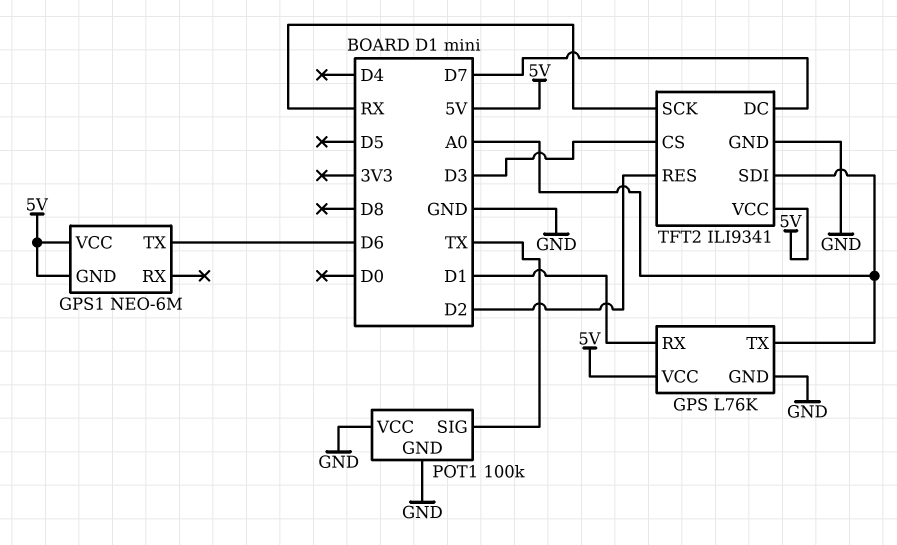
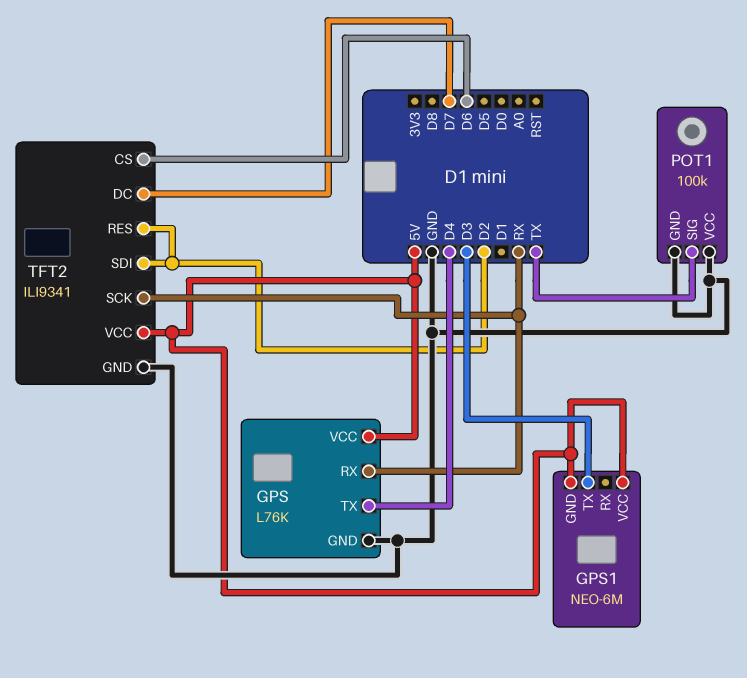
GPS pin RX: D1 -> RX
GPS pin TX: A0 -> D4
GPS1 pin TX: D6 -> D3
TFT2 pin CS: D3 -> D6
TFT2 pin SDI: A0 -> D2

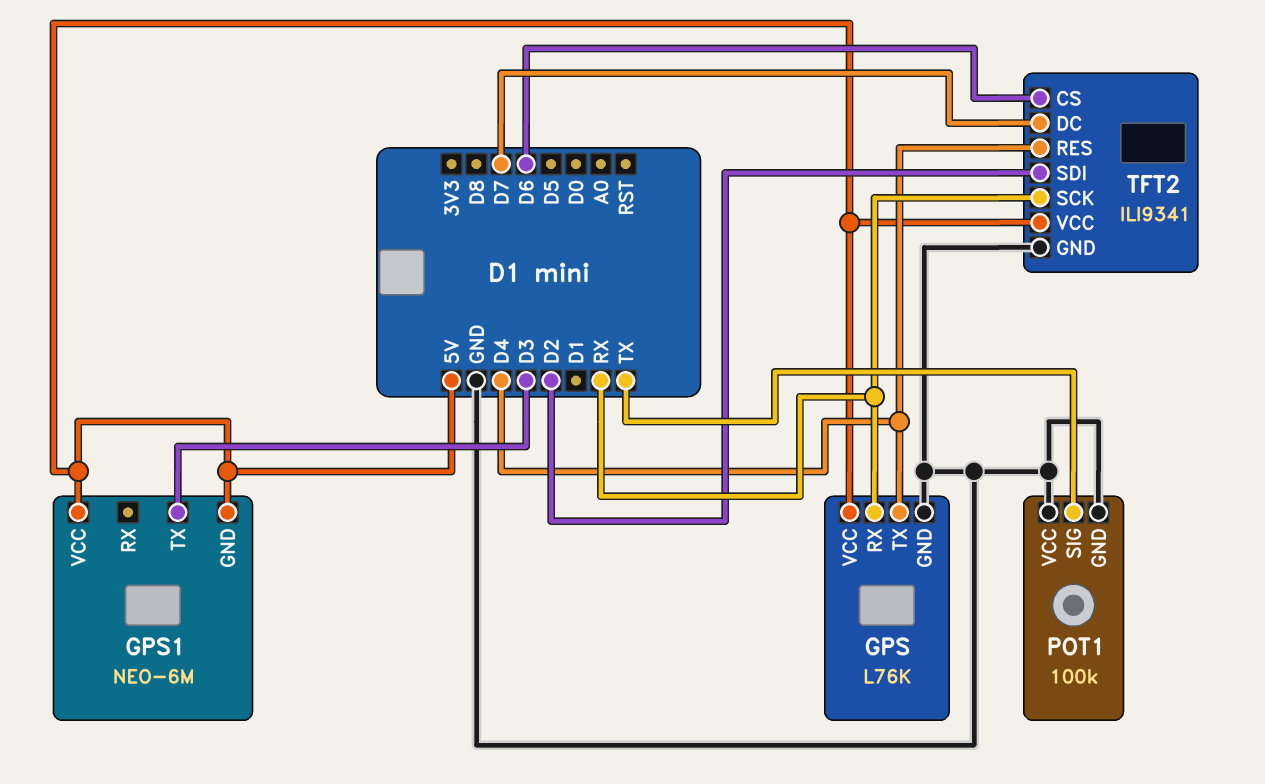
TFT2 pin RES: D2 -> D4

